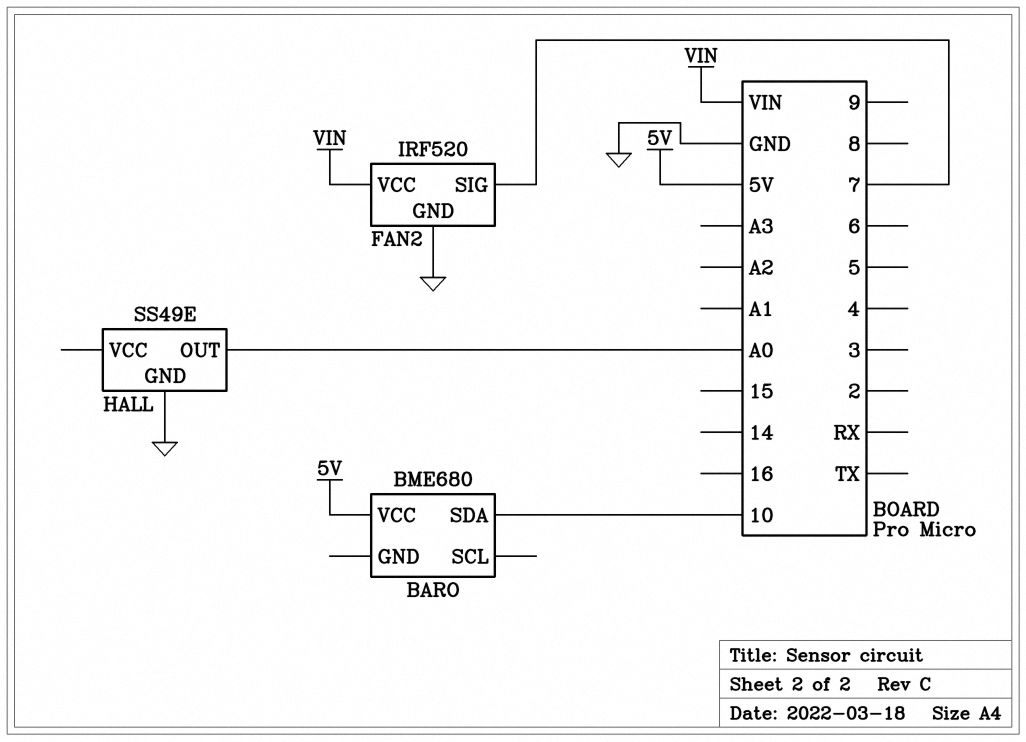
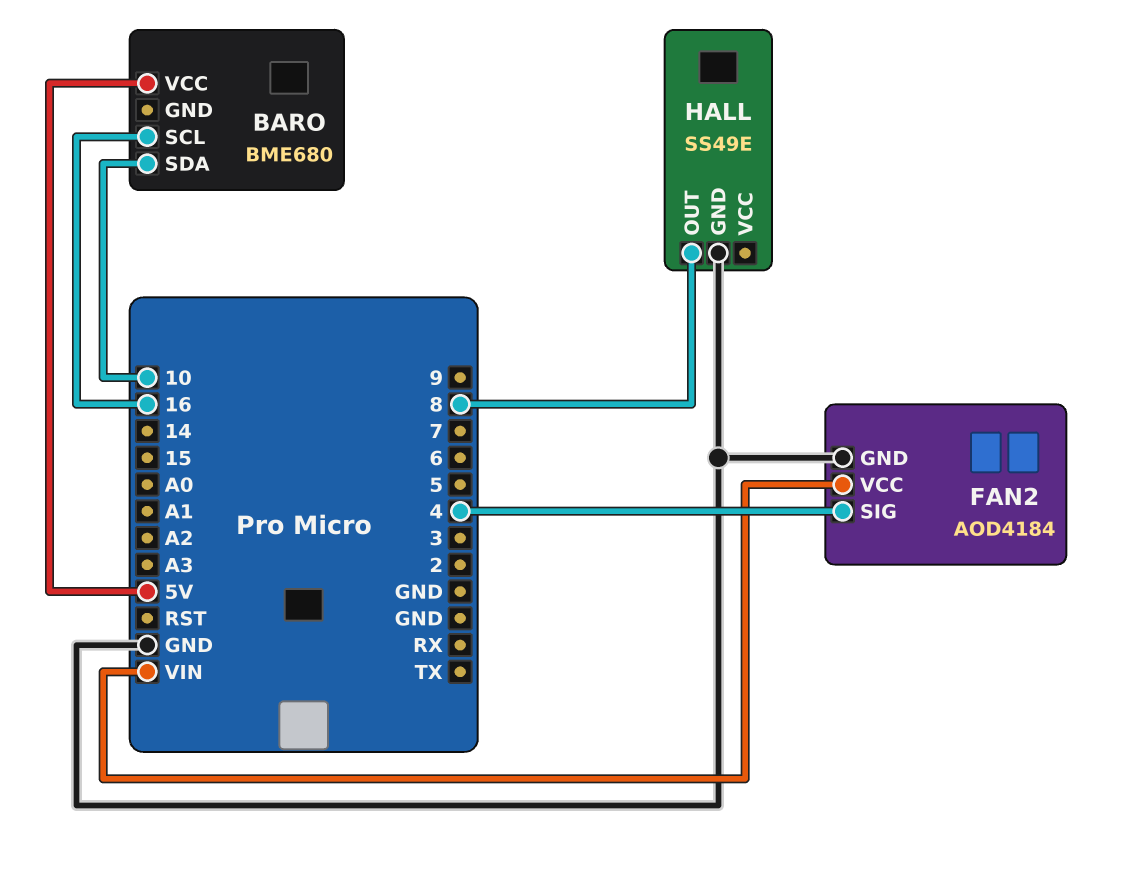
BARO pin SCL: none -> 16
FAN2: IRF520 -> AOD4184
FAN2 pin SIG: 7 -> 4
HALL pin OUT: A0 -> 8

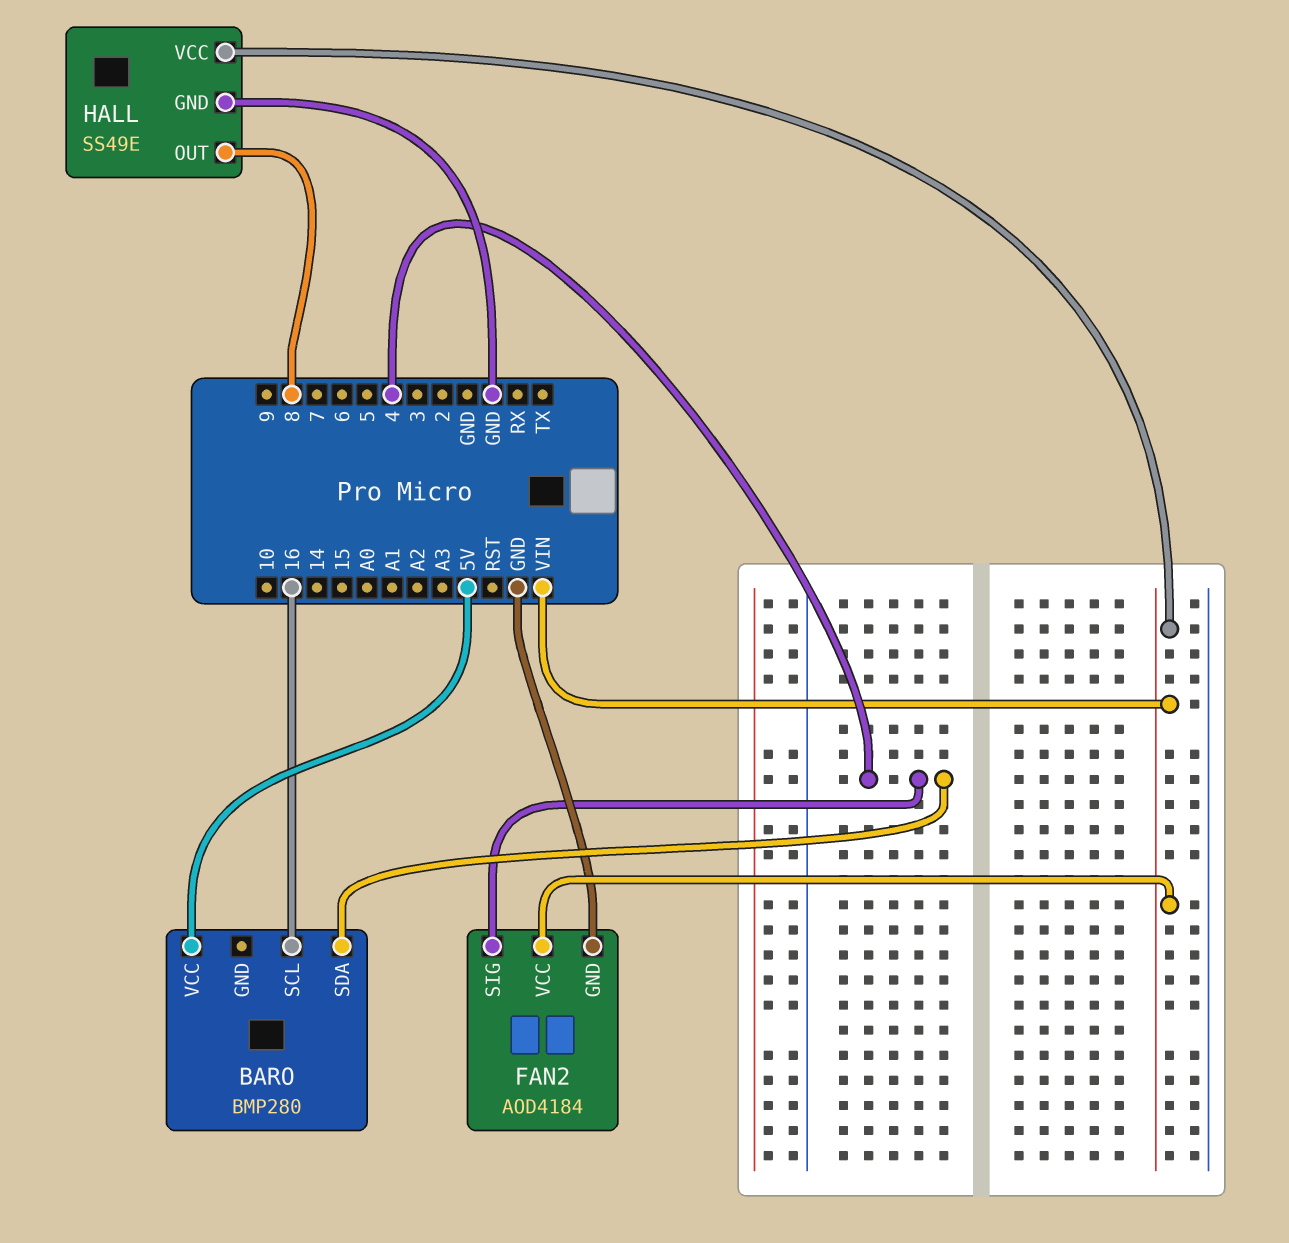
BARO: BME680 -> BMP280
BARO pin SDA: 10 -> 4
HALL pin VCC: none -> VIN

